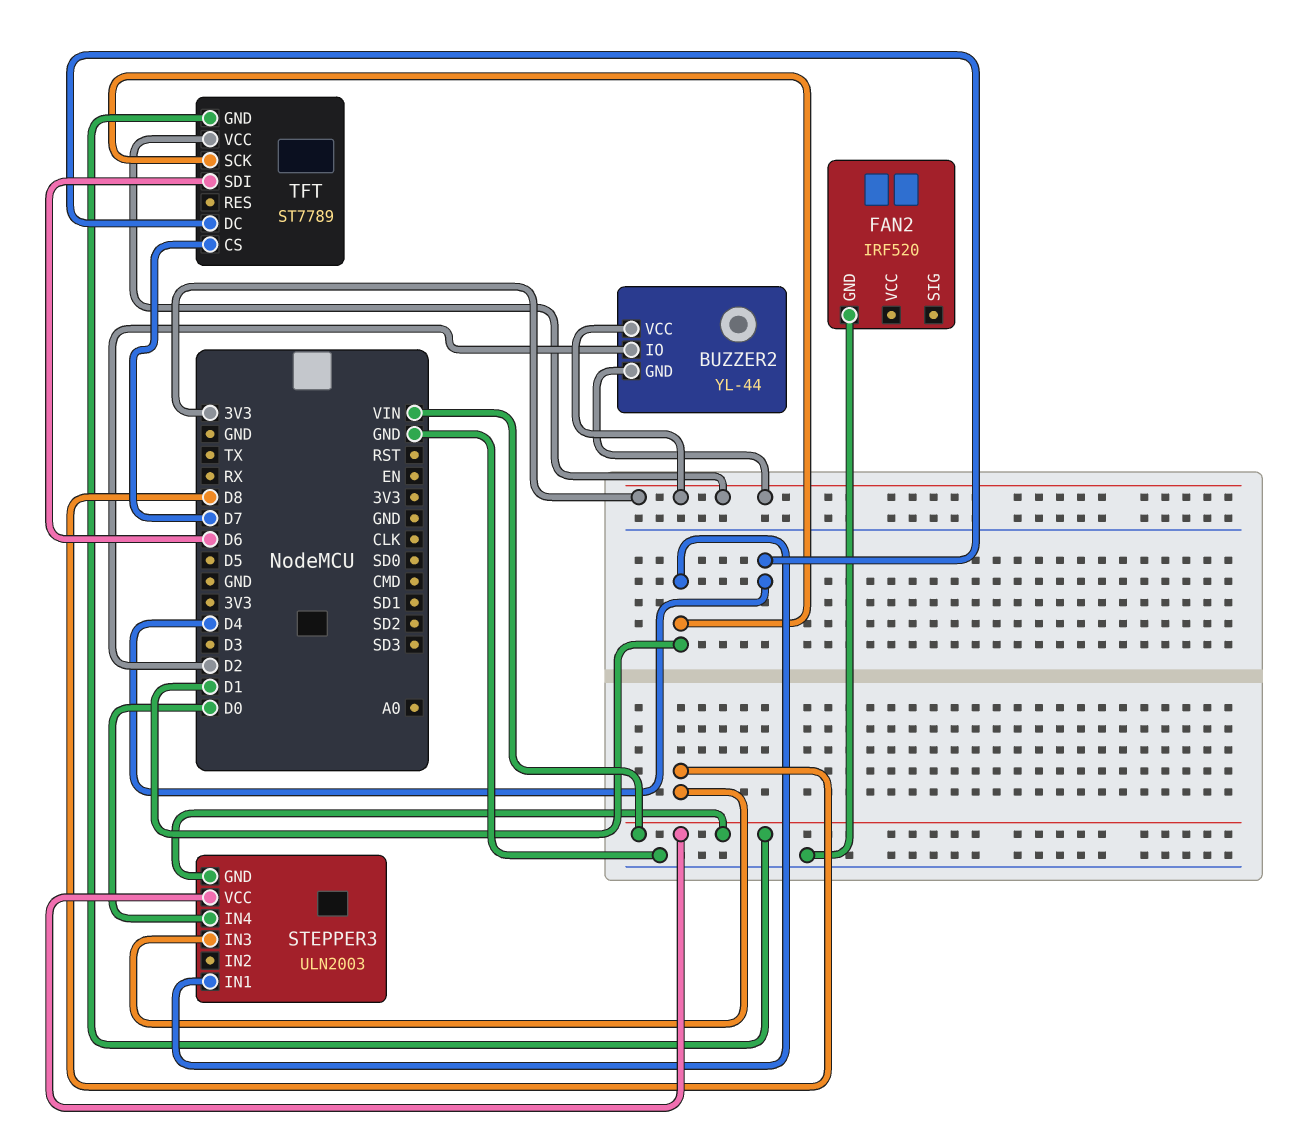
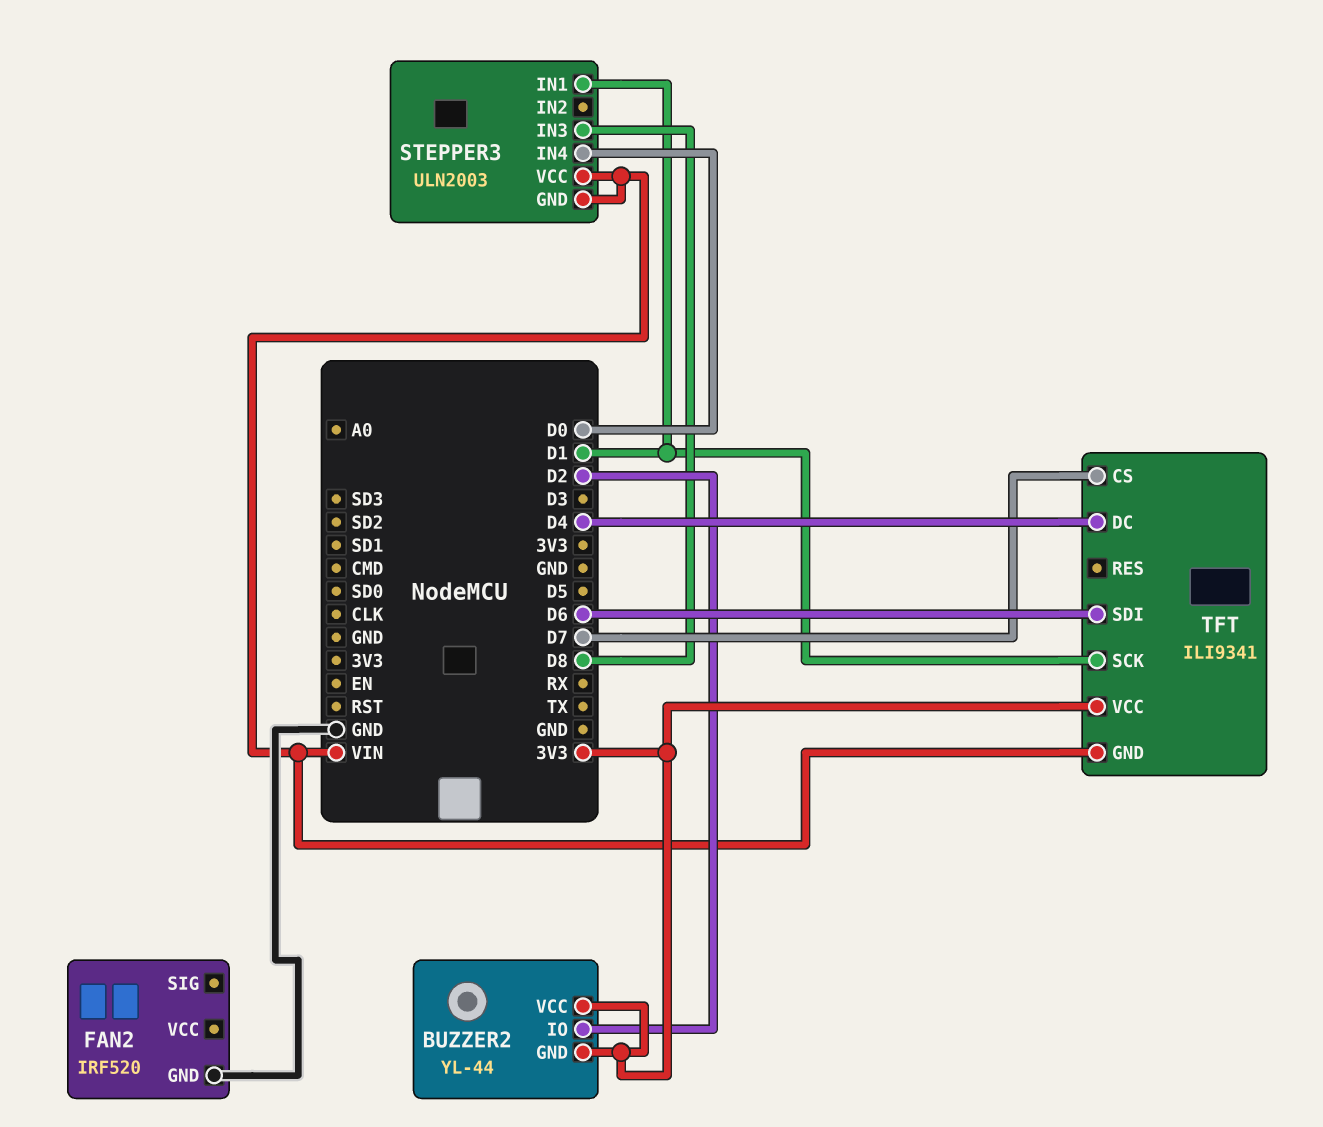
TFT: ST7789 -> ILI9341

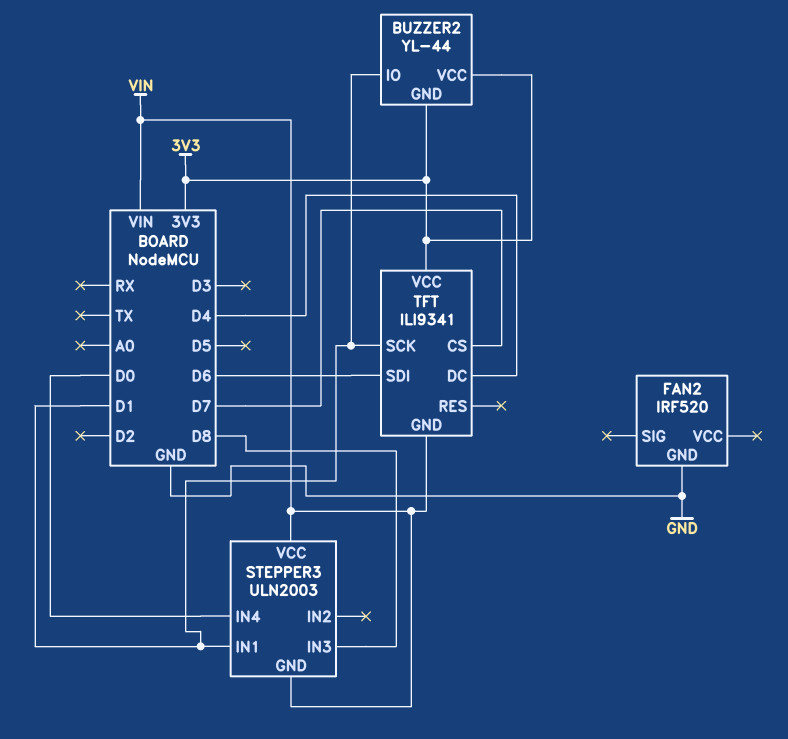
BUZZER2 pin IO: D2 -> D1

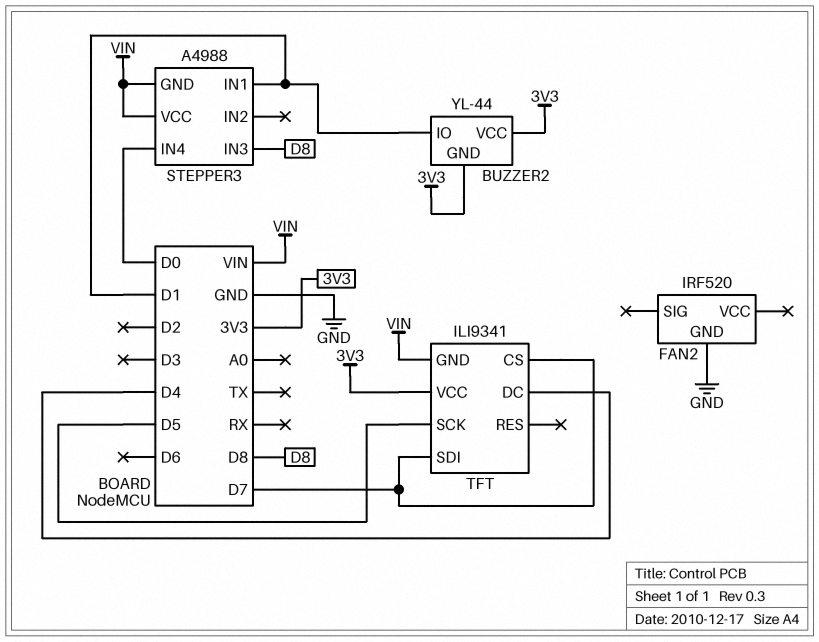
STEPPER3: ULN2003 -> A4988
TFT pin SCK: D1 -> D5
TFT pin SDI: D6 -> D7

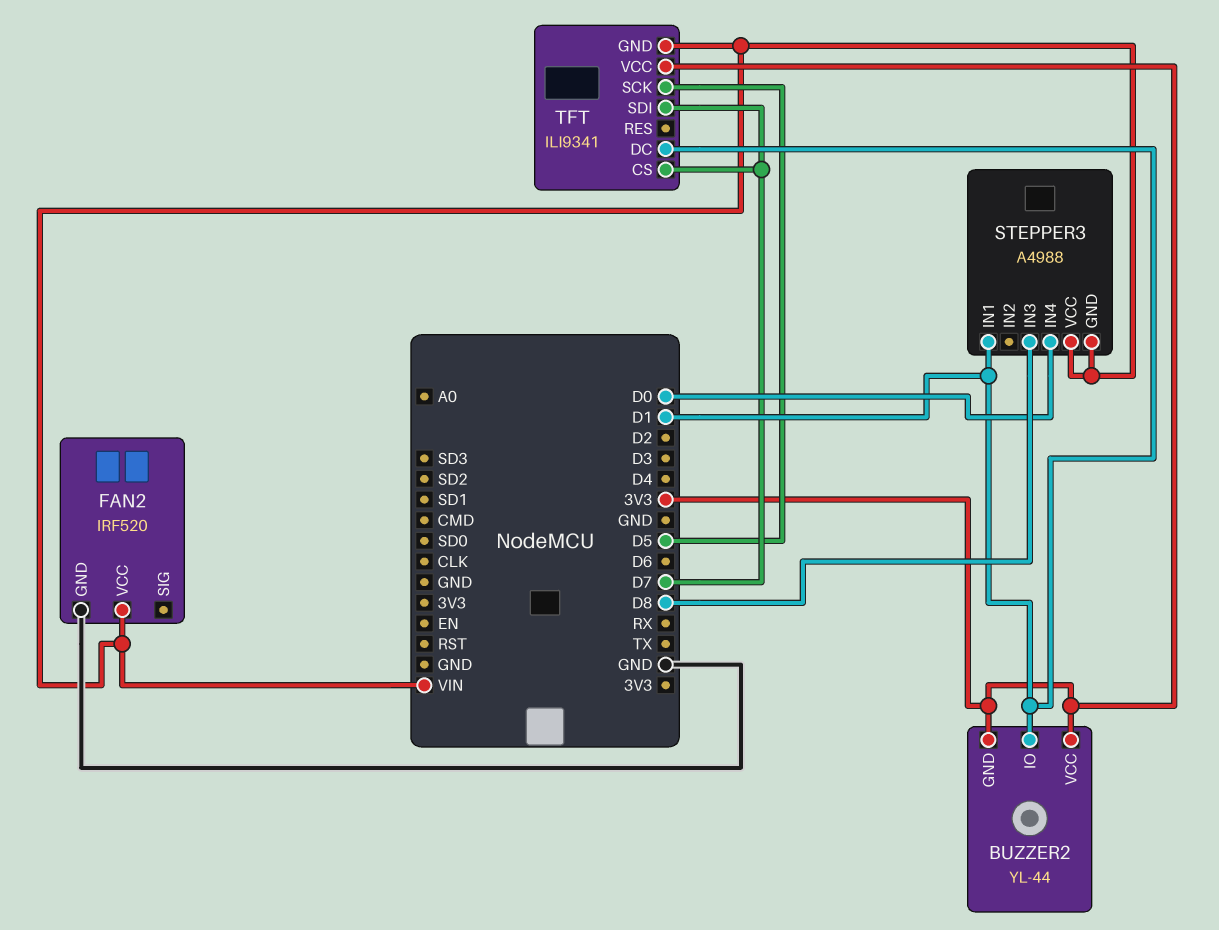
FAN2 pin VCC: none -> VIN
TFT pin DC: D4 -> D1

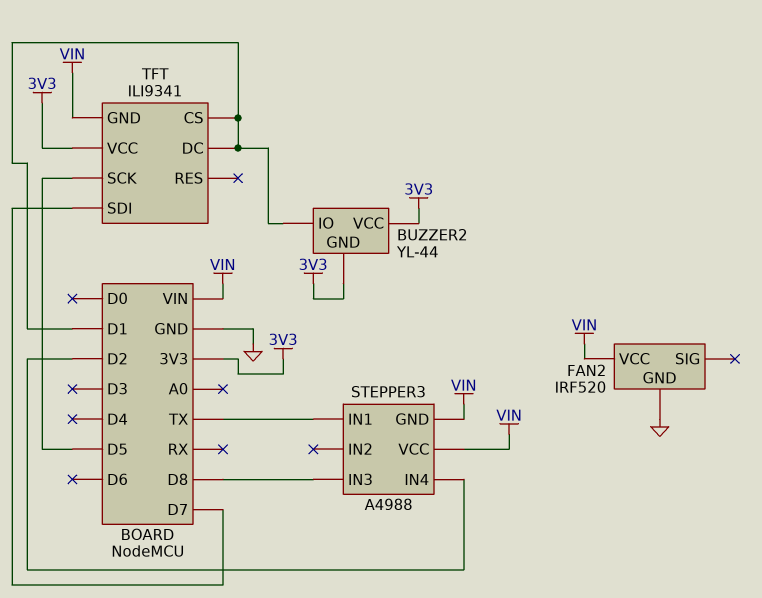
STEPPER3 pin IN1: D1 -> TX
STEPPER3 pin IN4: D0 -> D2
TFT pin CS: D7 -> D1

